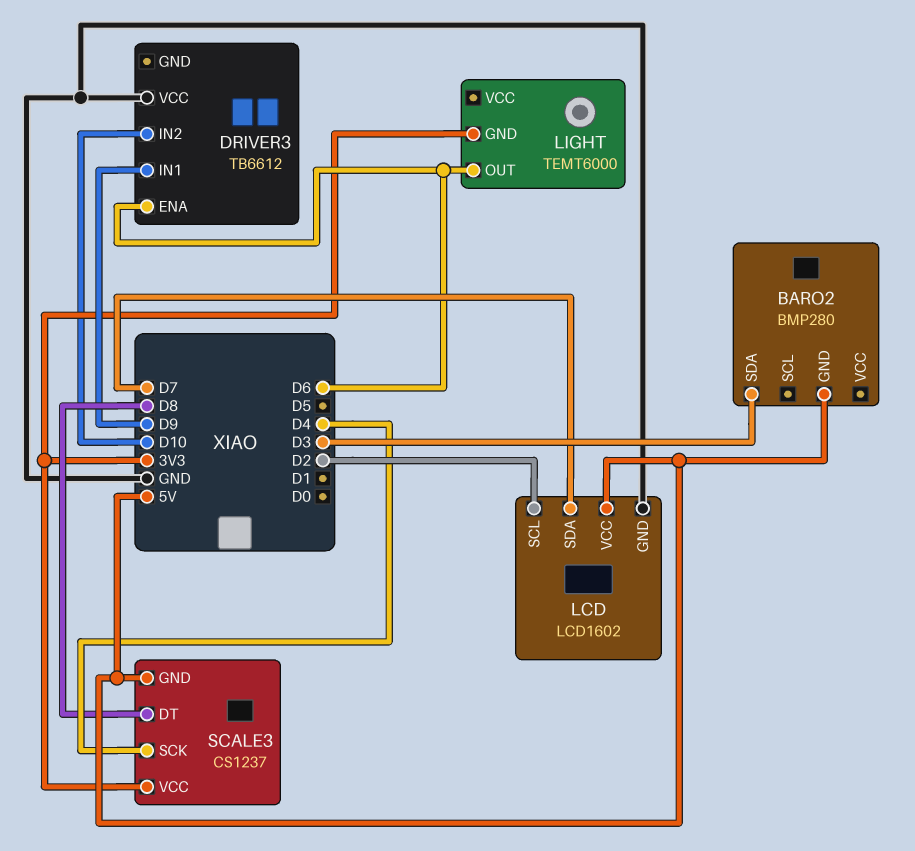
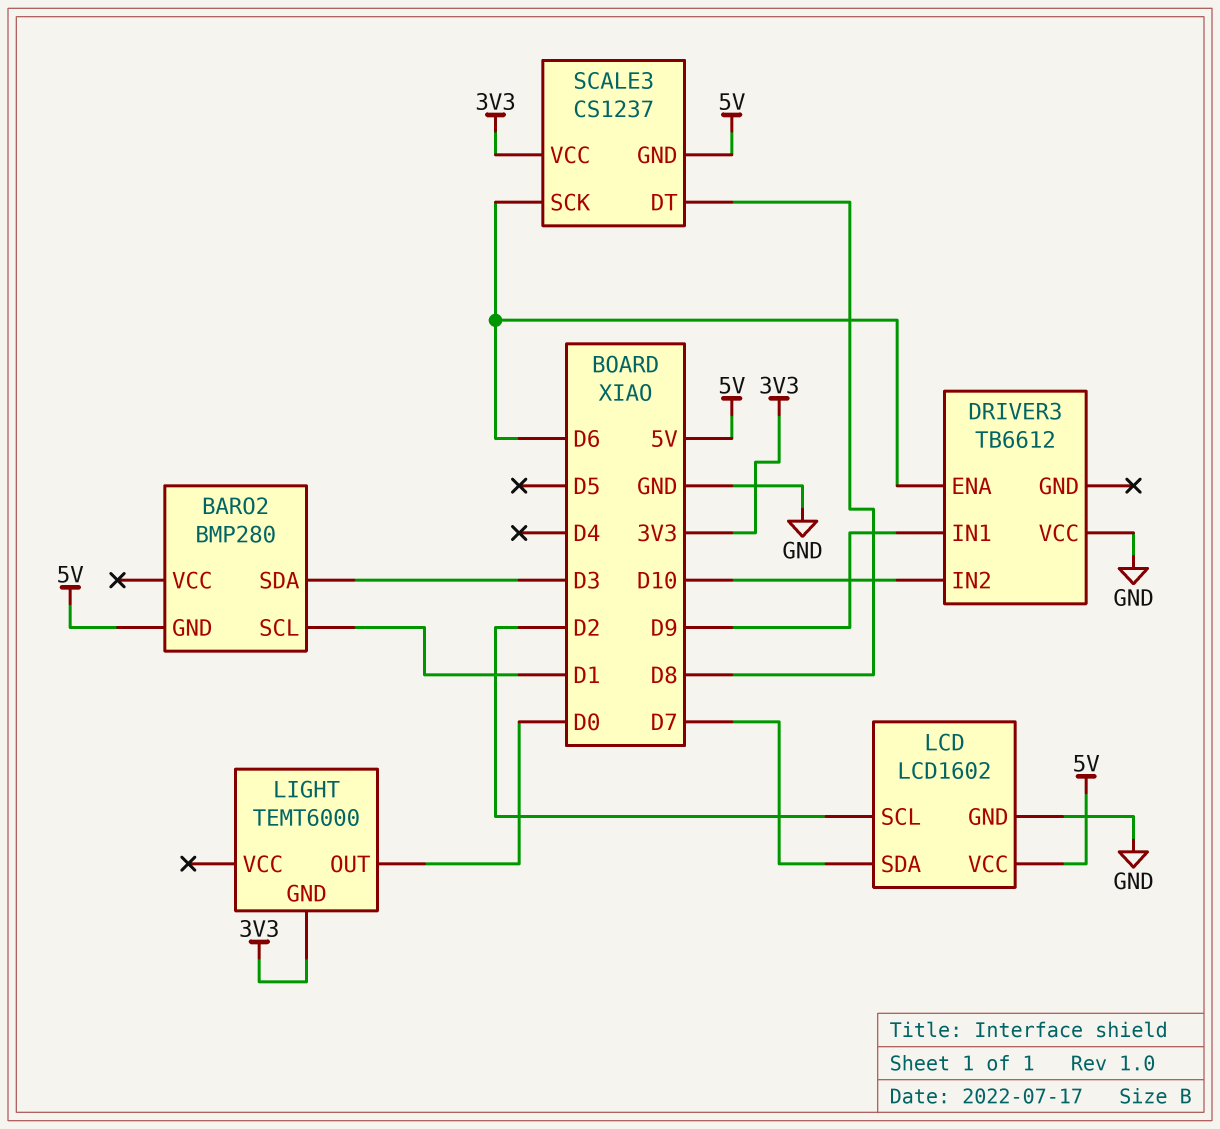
BARO2 pin SCL: none -> D1
LIGHT pin OUT: D6 -> D0
SCALE3 pin SCK: D4 -> D6

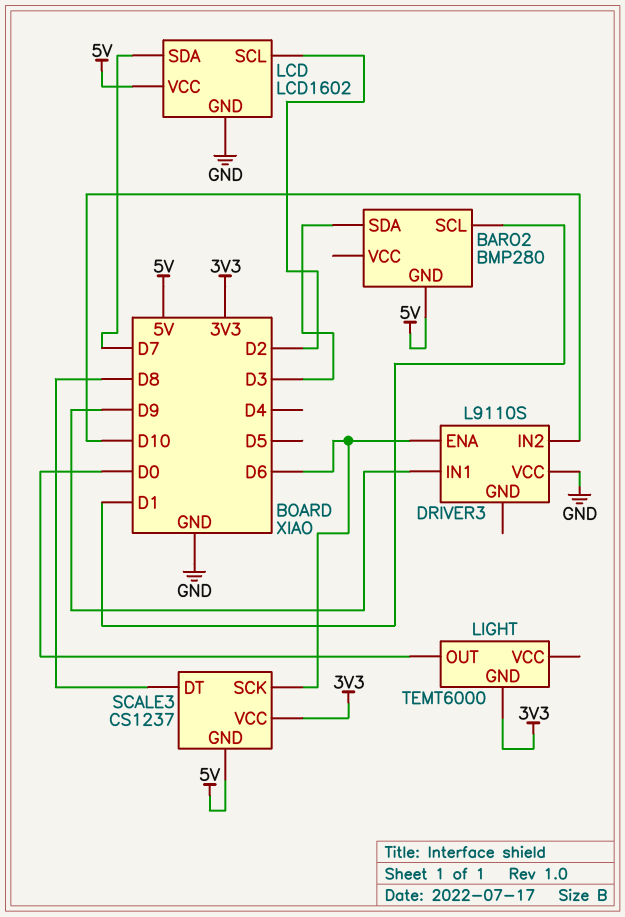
DRIVER3: TB6612 -> L9110S

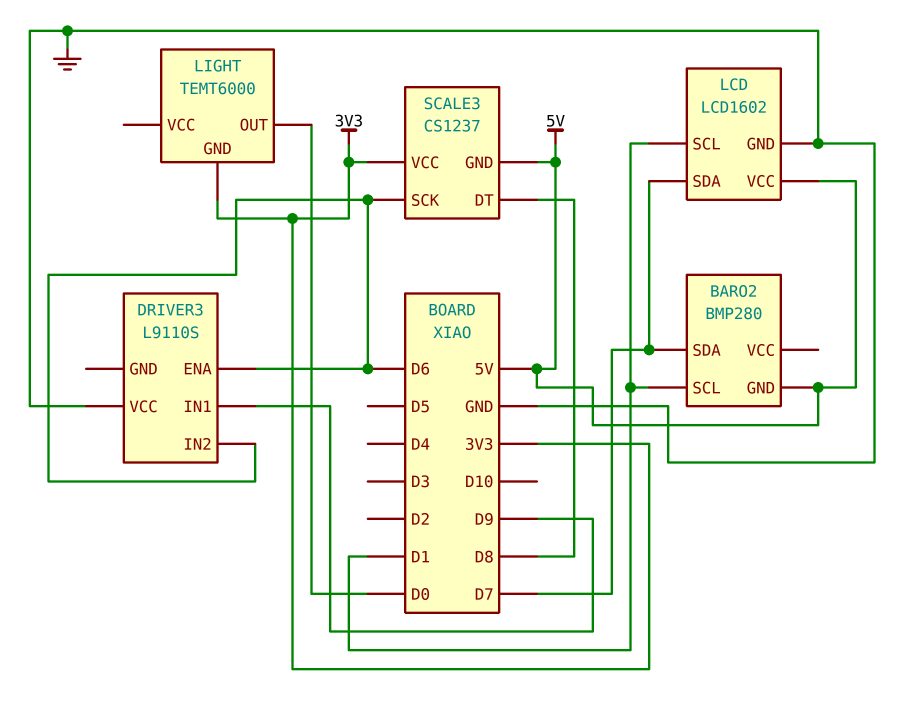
BARO2 pin SDA: D3 -> D7
DRIVER3 pin IN2: D10 -> D6
LCD pin SCL: D2 -> D1

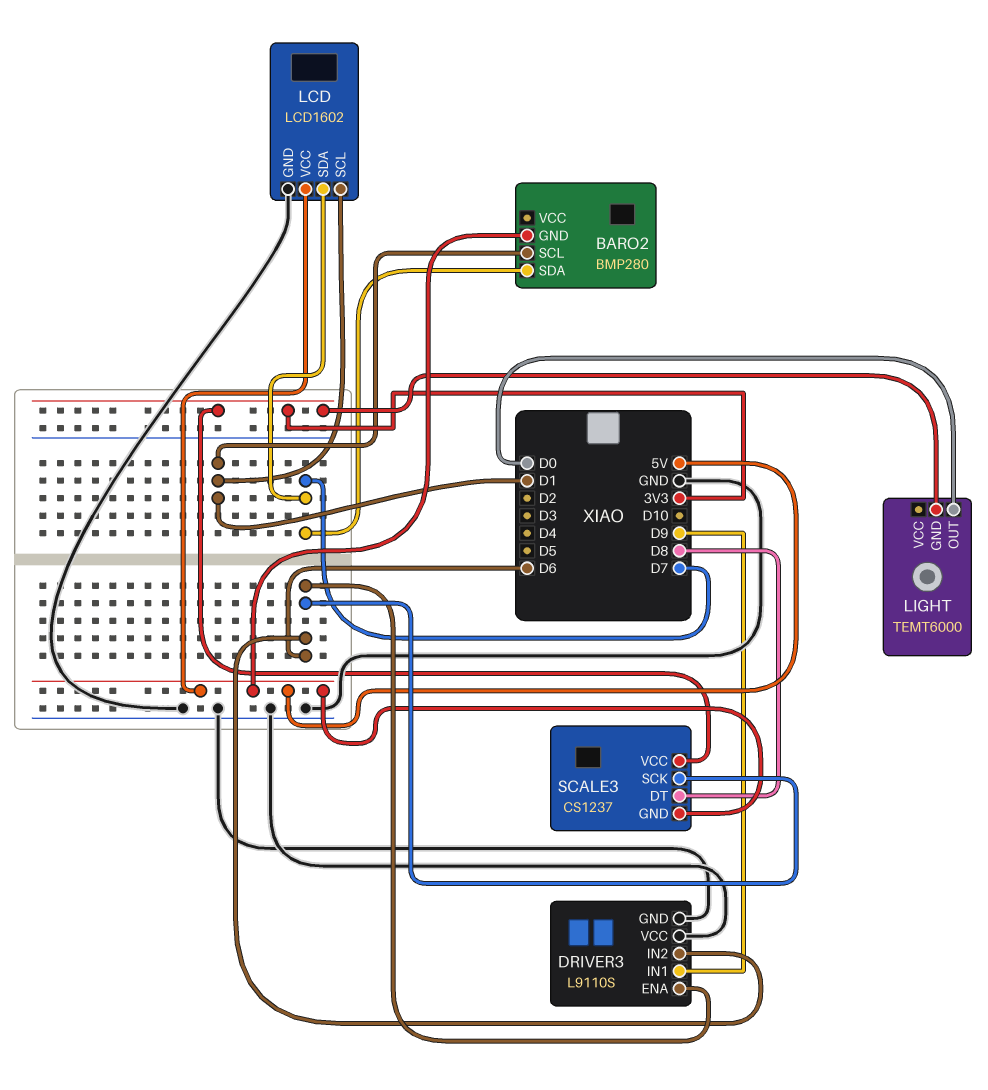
DRIVER3 pin GND: none -> GND

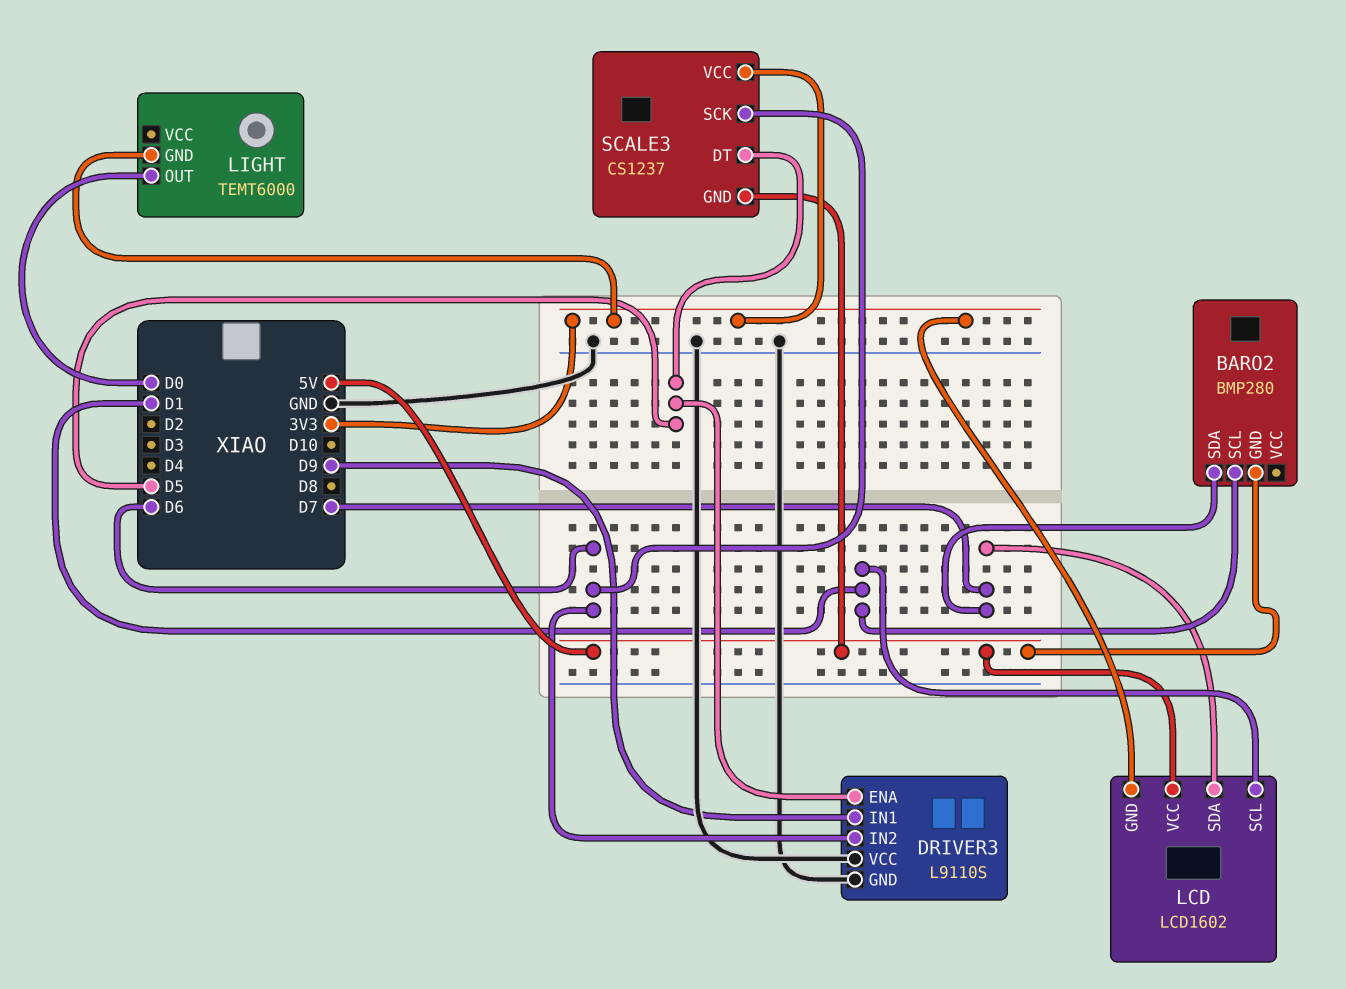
DRIVER3 pin ENA: D6 -> D5
LCD pin GND: GND -> 3V3
SCALE3 pin DT: D8 -> D5

